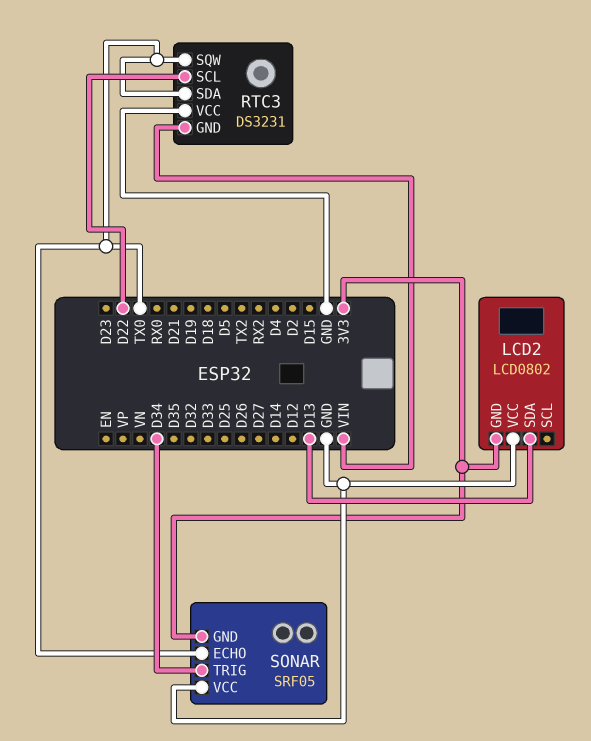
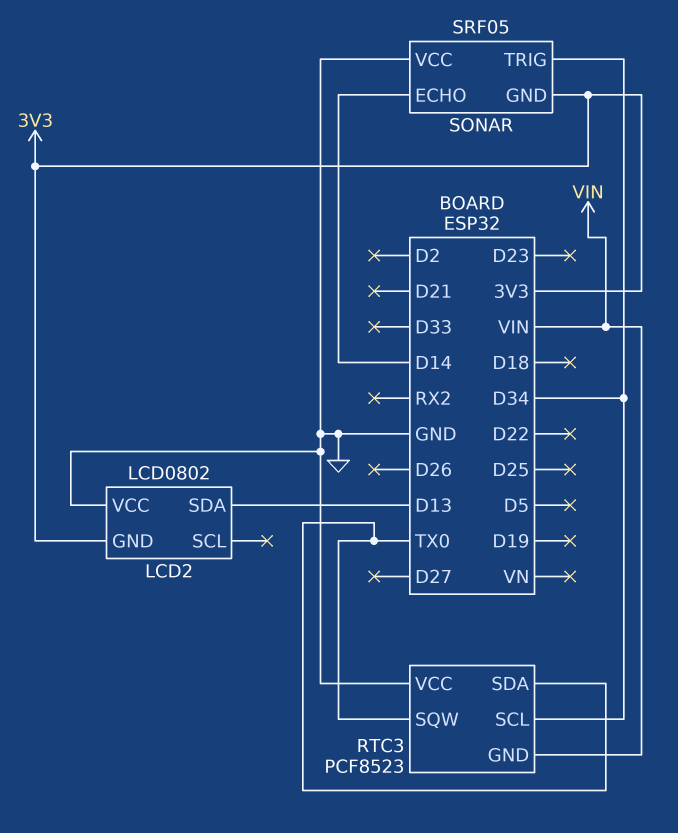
RTC3: DS3231 -> PCF8523
RTC3 pin SCL: D22 -> D34
SONAR pin ECHO: TX0 -> D14

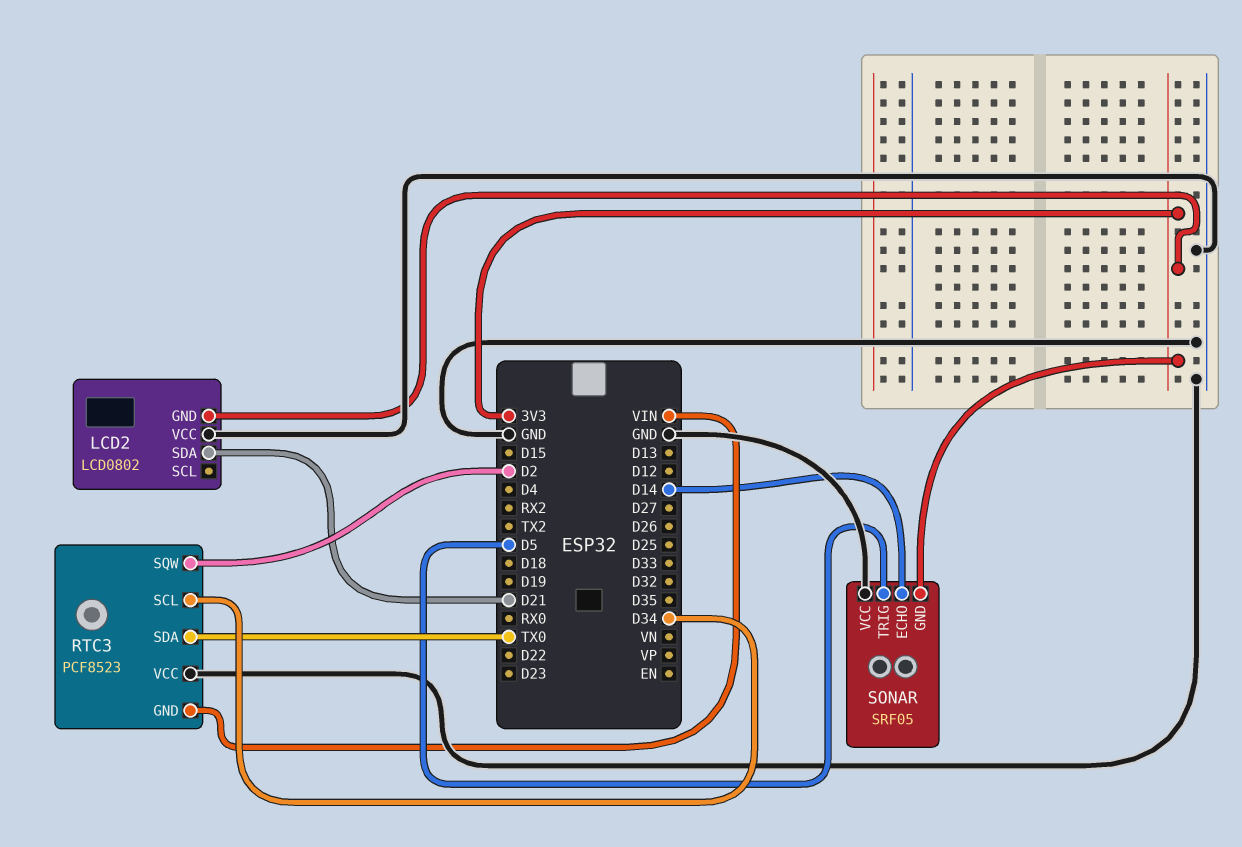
LCD2 pin SDA: D13 -> D21
RTC3 pin SQW: TX0 -> D2
SONAR pin TRIG: D34 -> D5

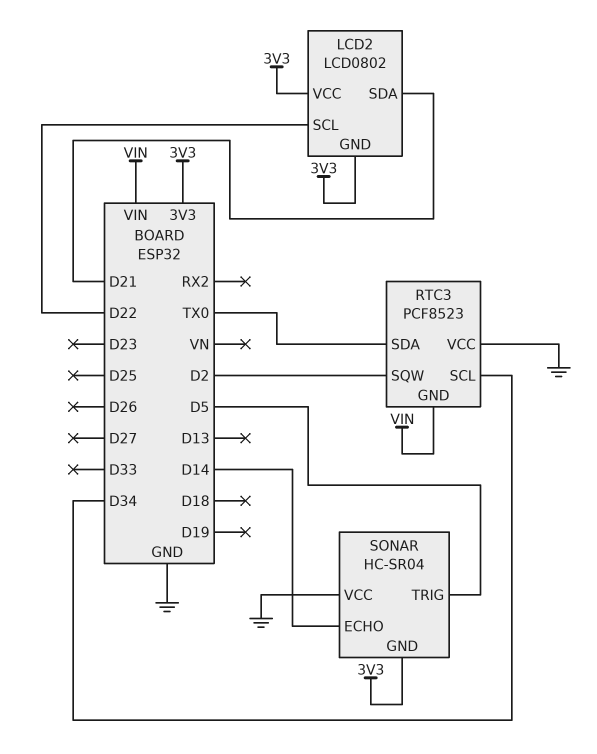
LCD2 pin SCL: none -> D22
LCD2 pin VCC: GND -> 3V3
SONAR: SRF05 -> HC-SR04

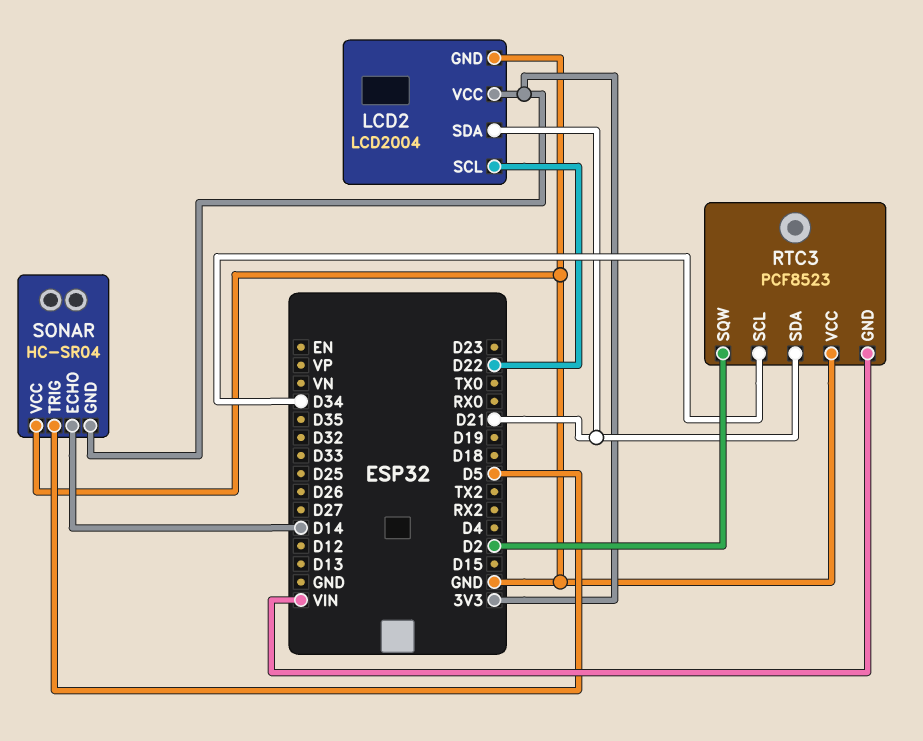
LCD2: LCD0802 -> LCD2004
LCD2 pin GND: 3V3 -> GND
RTC3 pin SDA: TX0 -> D21

